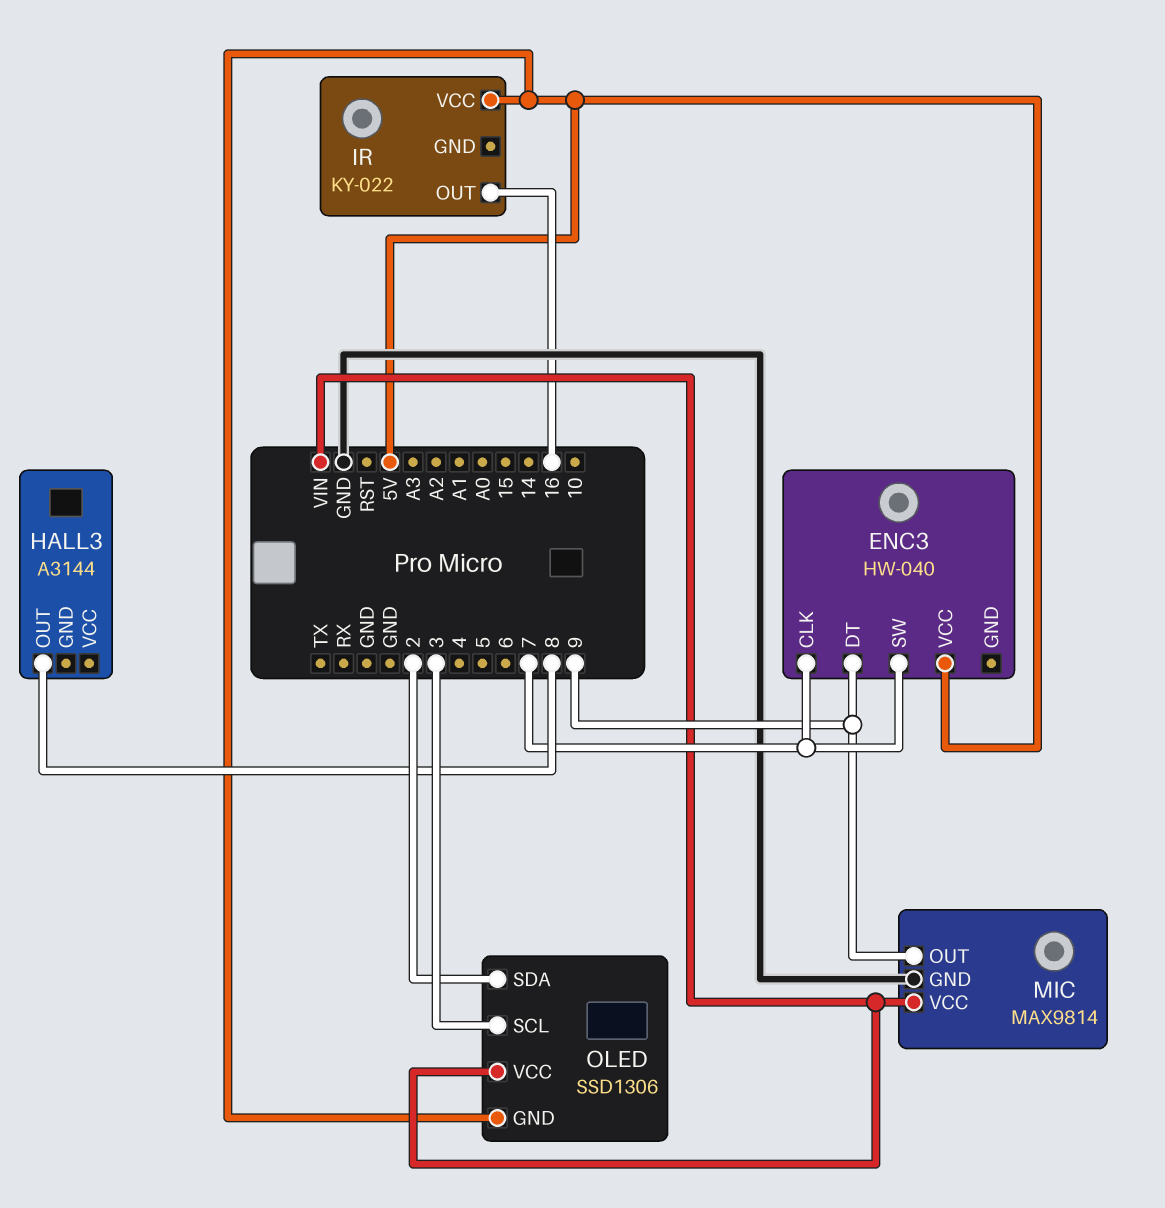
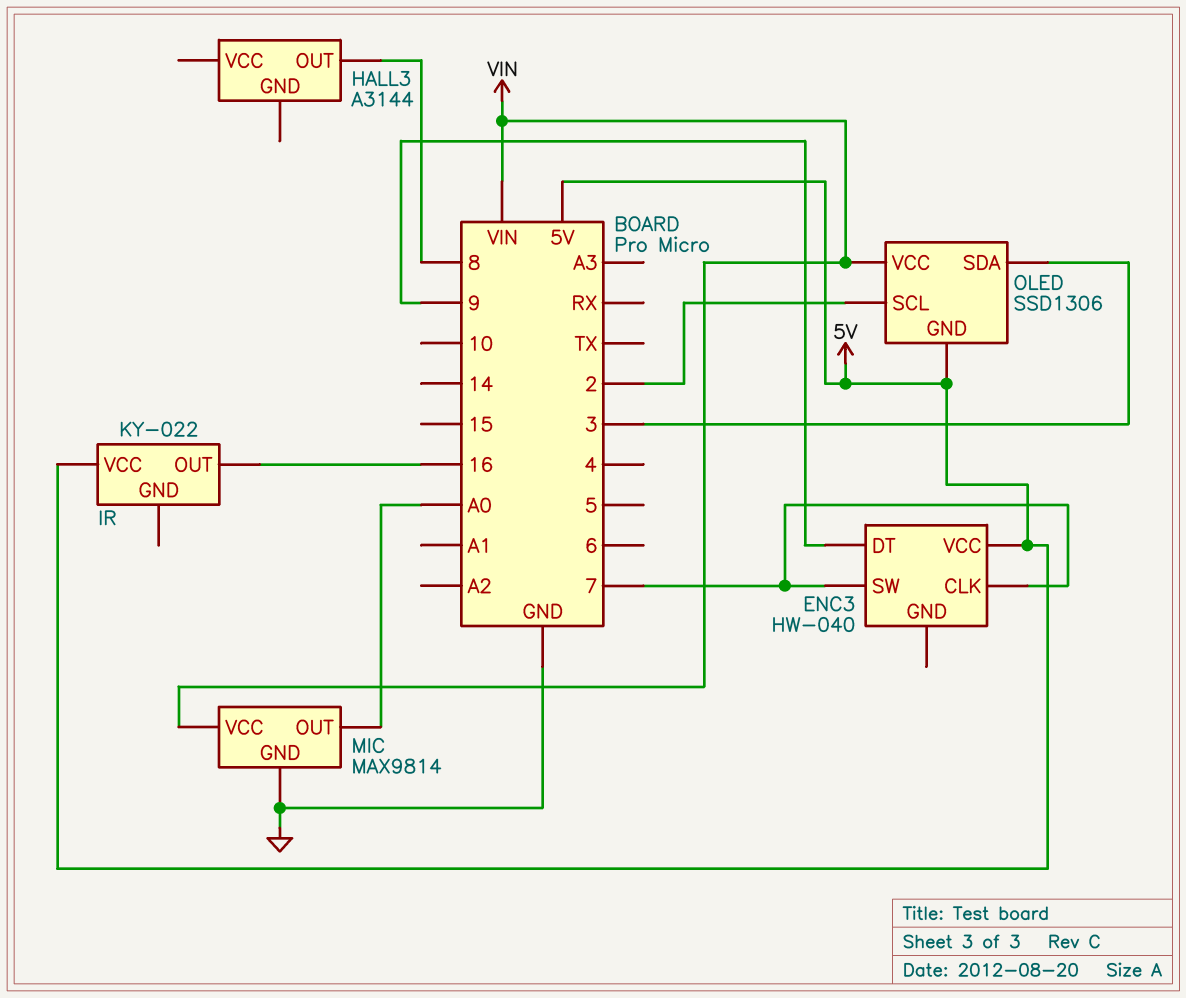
MIC pin OUT: 9 -> A0
OLED pin SCL: 3 -> 2
OLED pin SDA: 2 -> 3

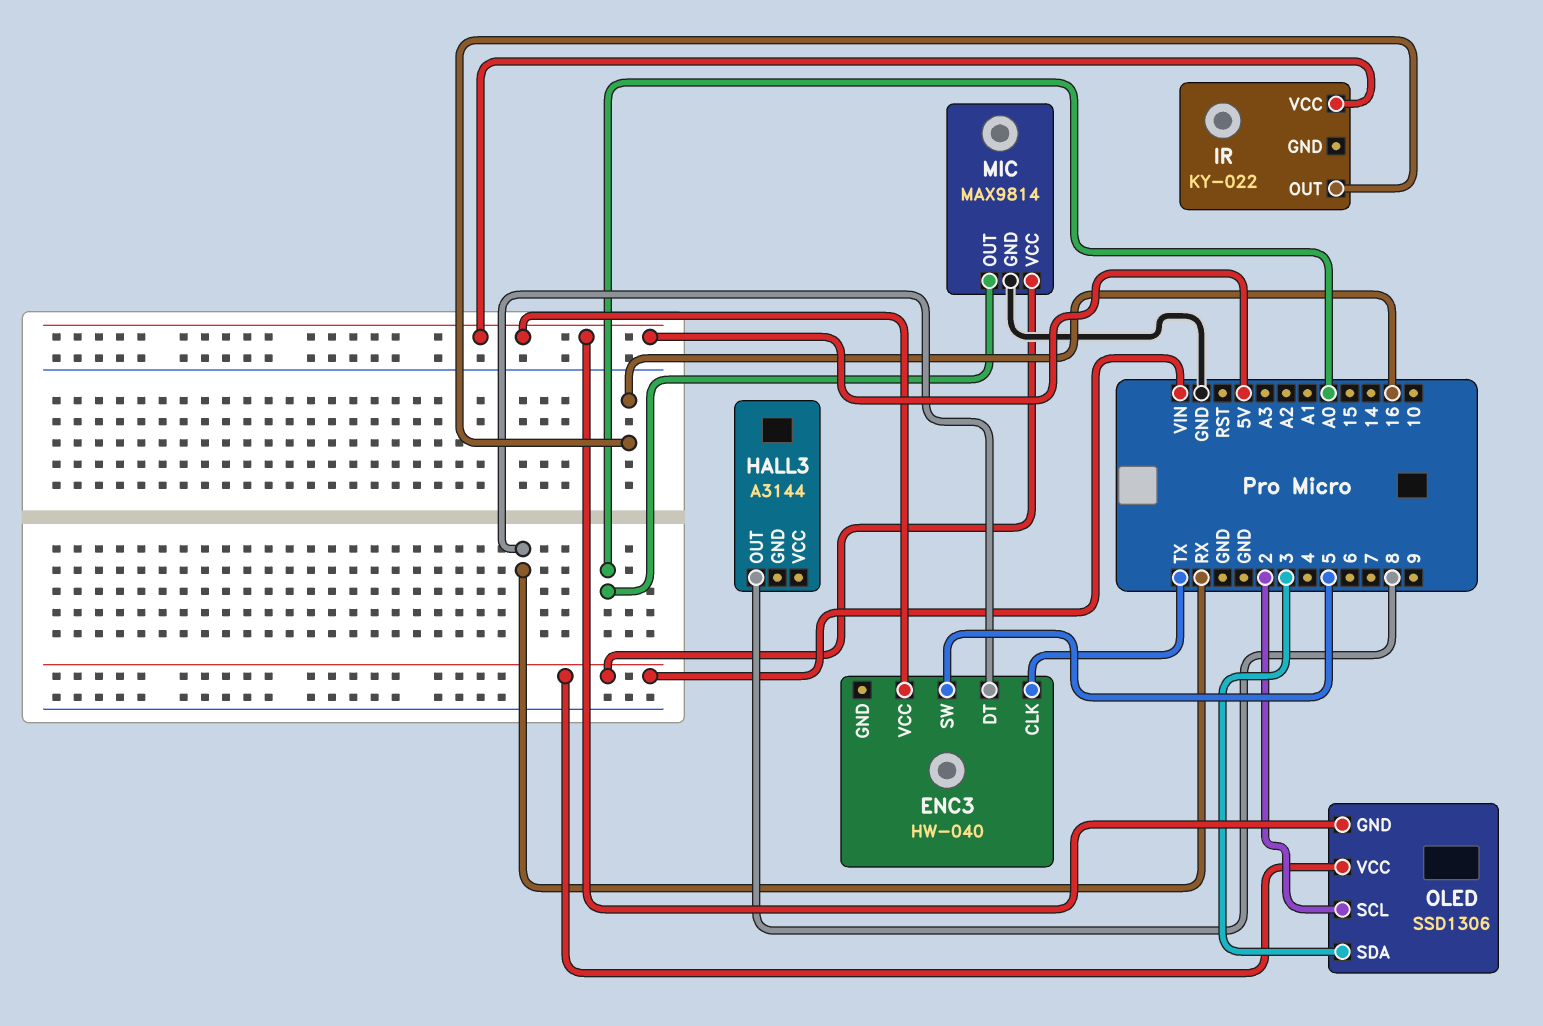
ENC3 pin CLK: 7 -> TX
ENC3 pin DT: 9 -> RX
ENC3 pin SW: 7 -> 5

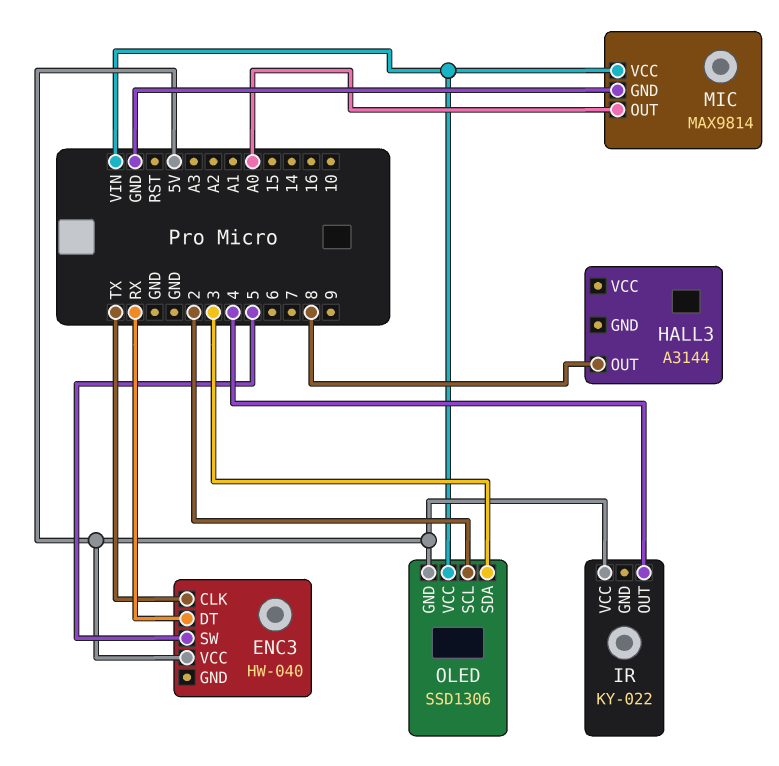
IR pin OUT: 16 -> 4

